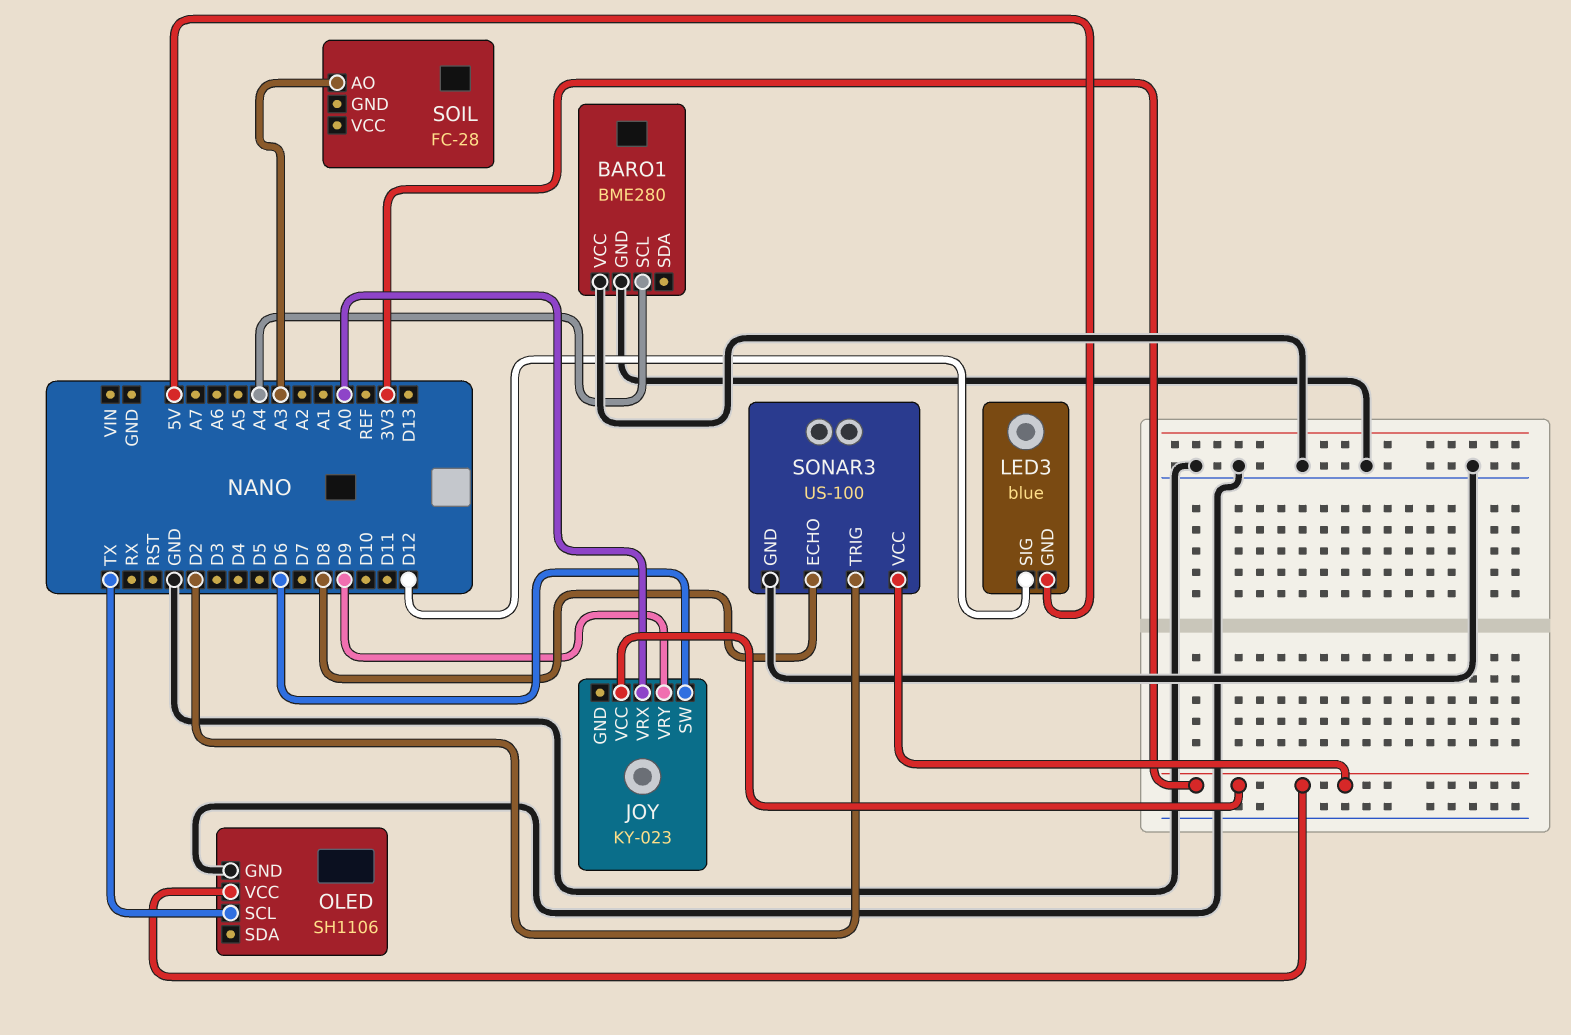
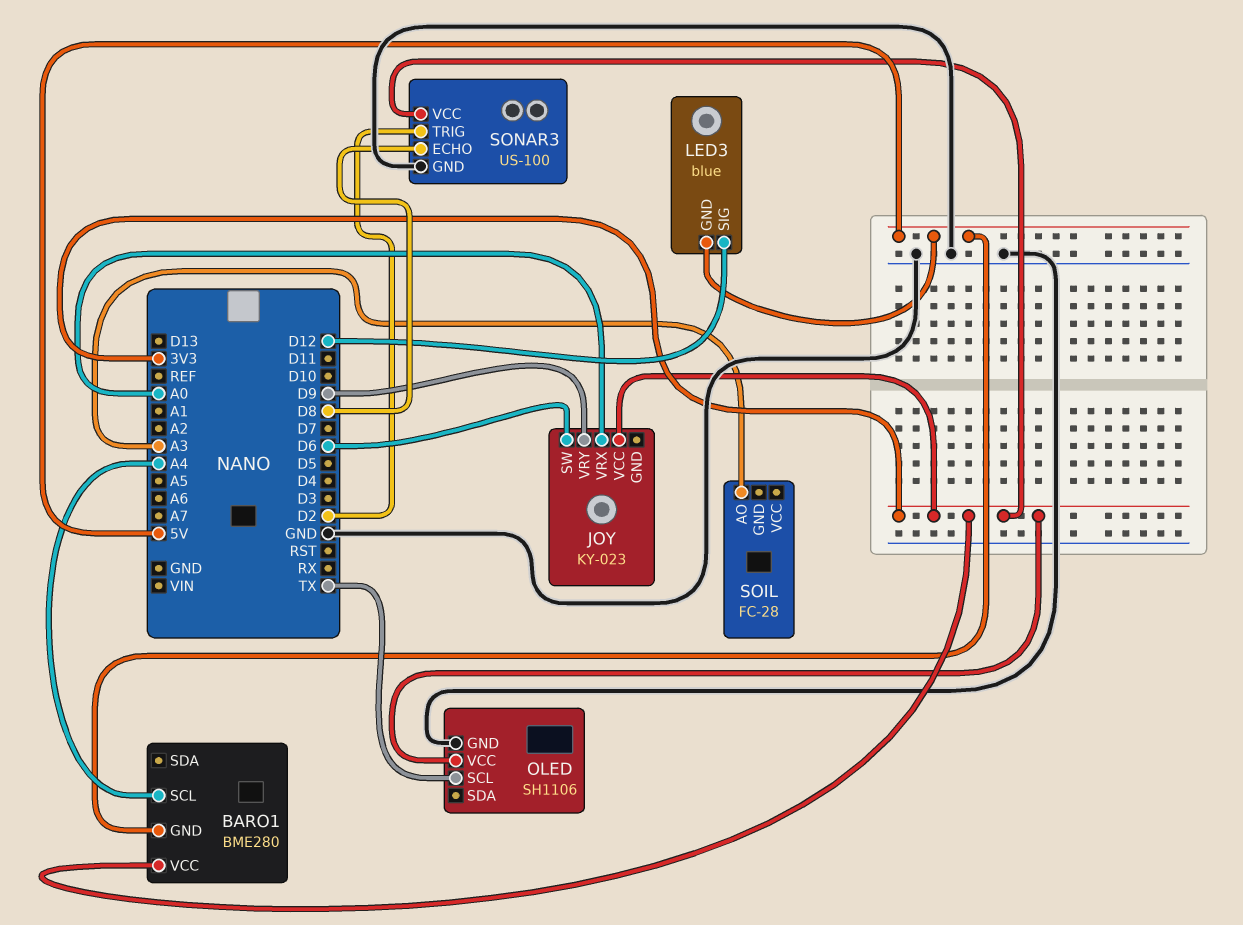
BARO1 pin GND: GND -> 5V
BARO1 pin VCC: GND -> 3V3

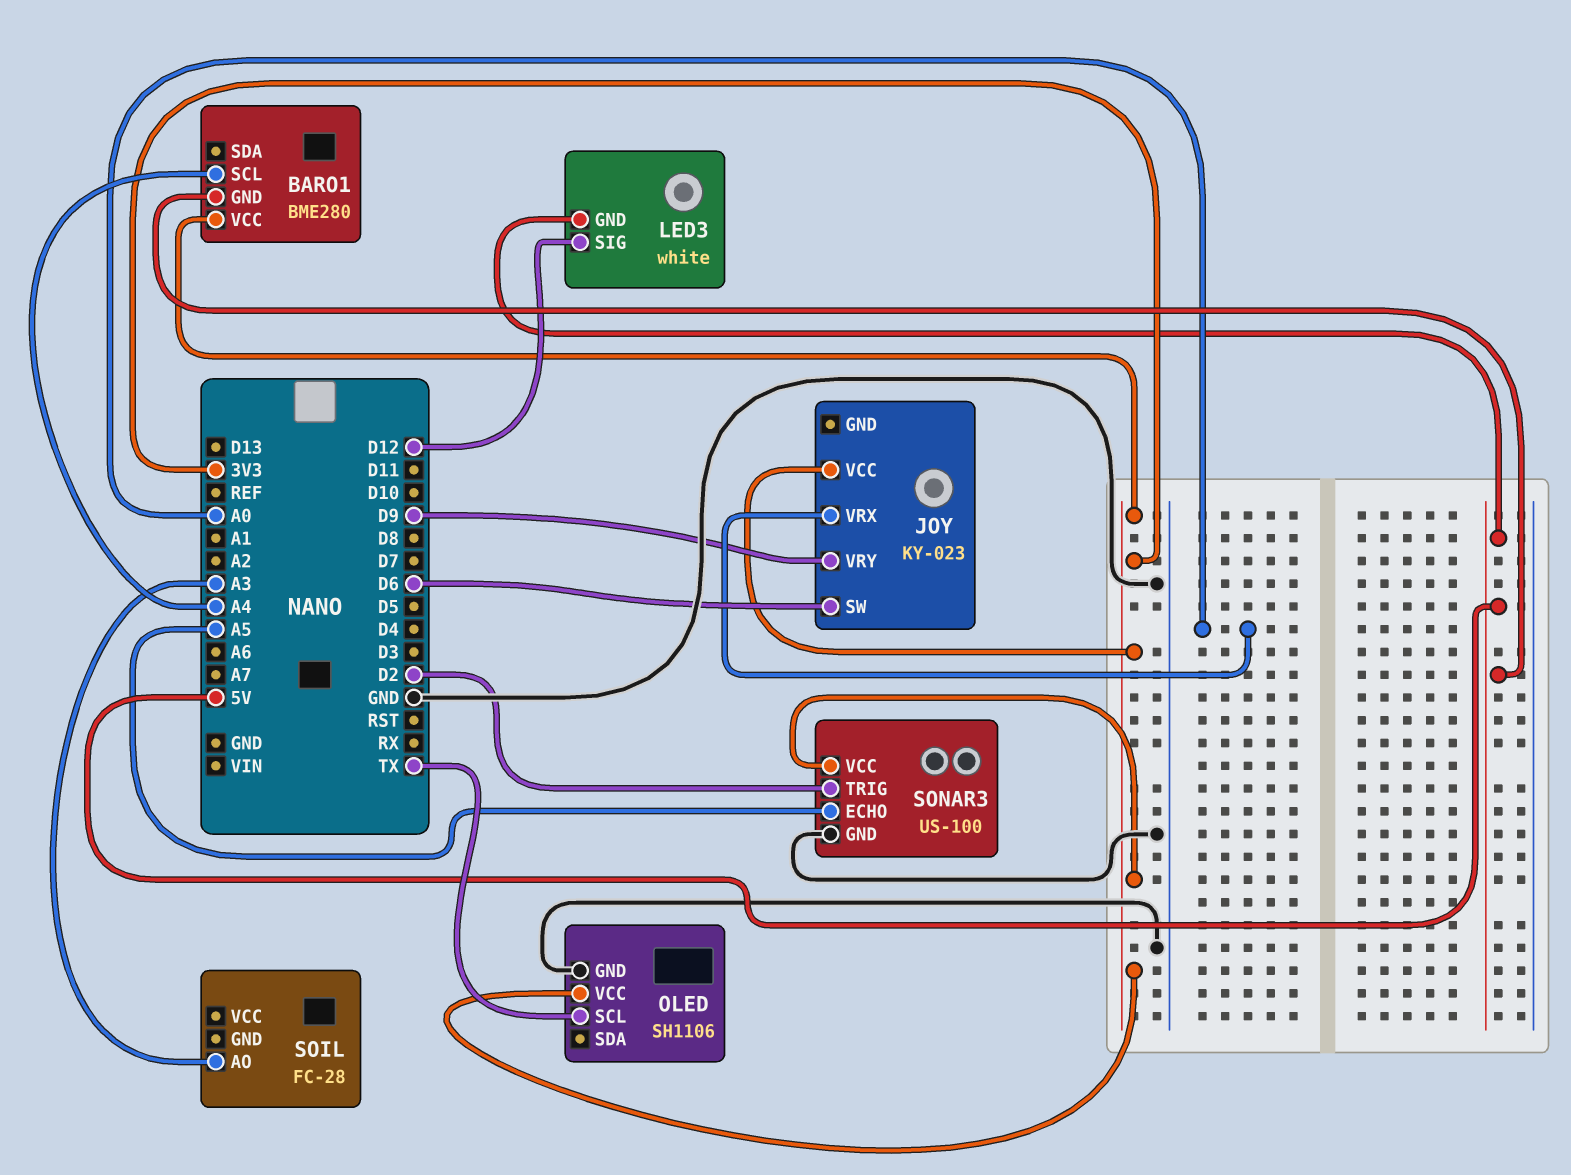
LED3: blue -> white
SONAR3 pin ECHO: D8 -> A5

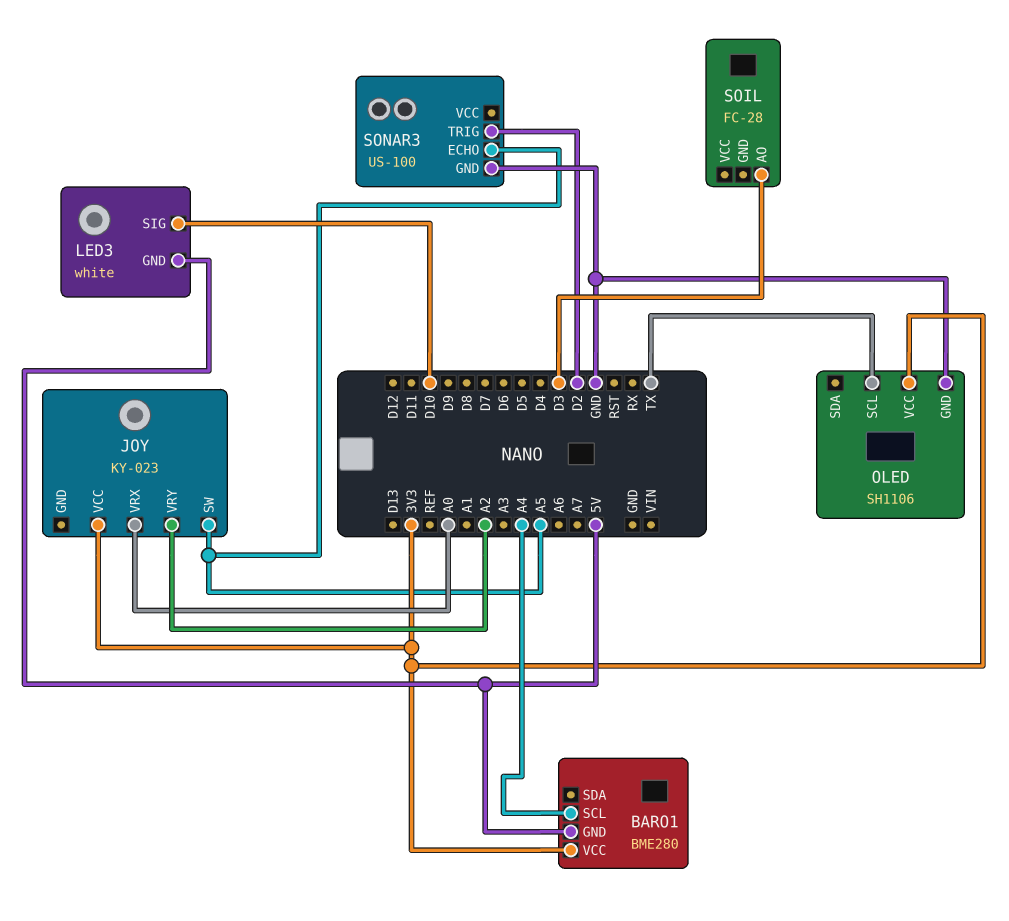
JOY pin SW: D6 -> A5
JOY pin VRY: D9 -> A2
LED3 pin SIG: D12 -> D10
SOIL pin AO: A3 -> D3
SONAR3 pin VCC: 3V3 -> none

